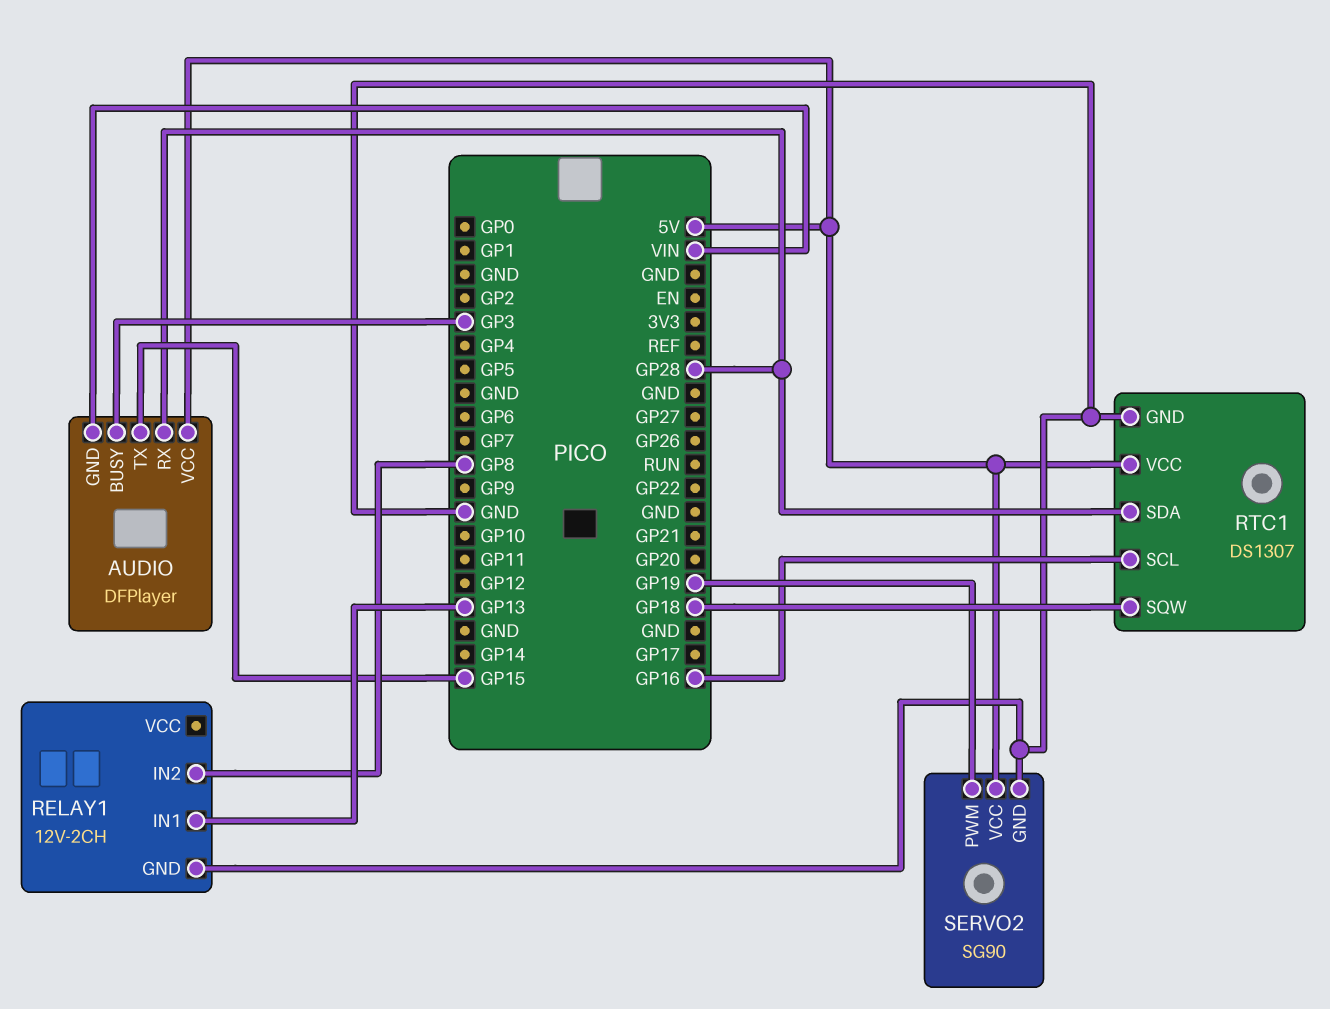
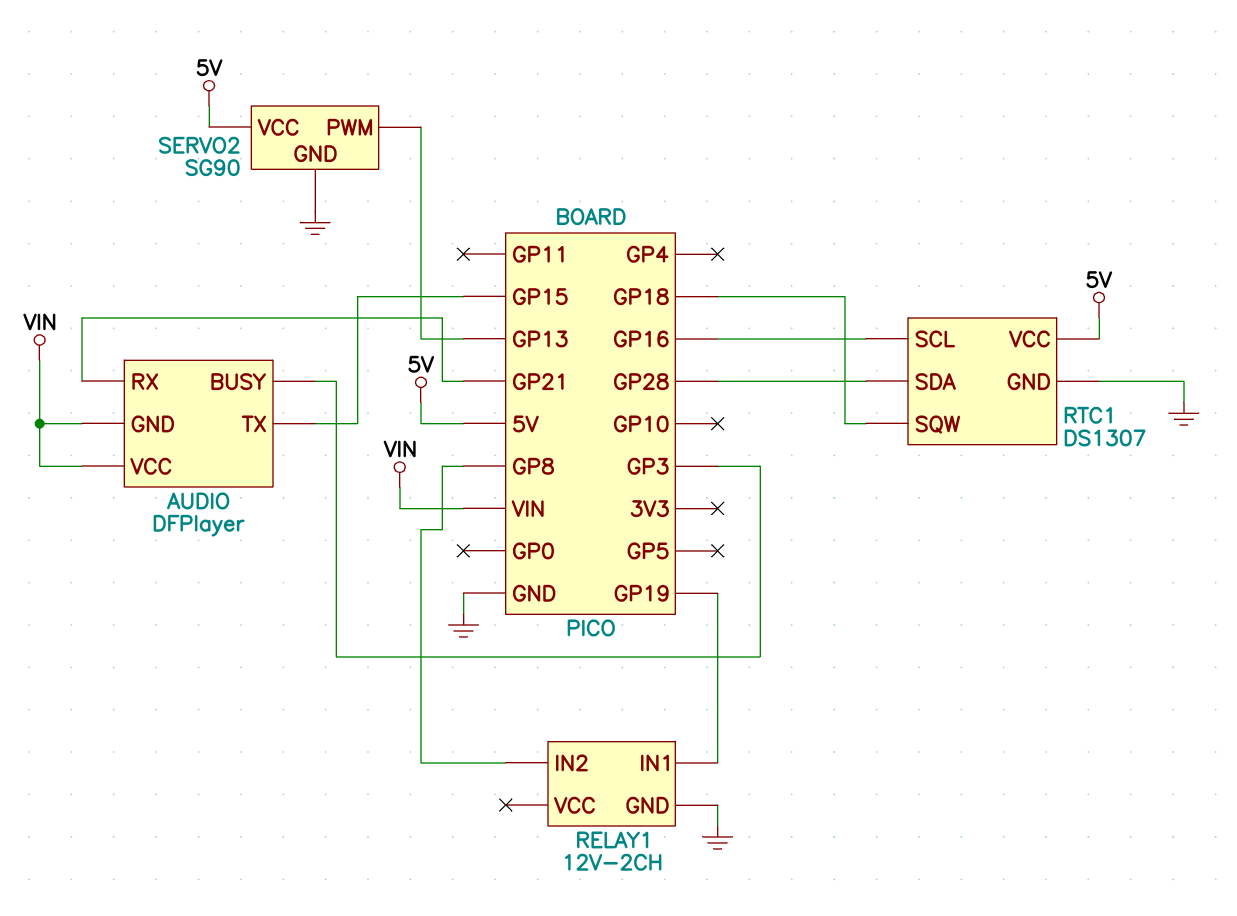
AUDIO pin RX: GP28 -> GP21
AUDIO pin VCC: 5V -> VIN
RELAY1 pin IN1: GP13 -> GP19
SERVO2 pin PWM: GP19 -> GP13

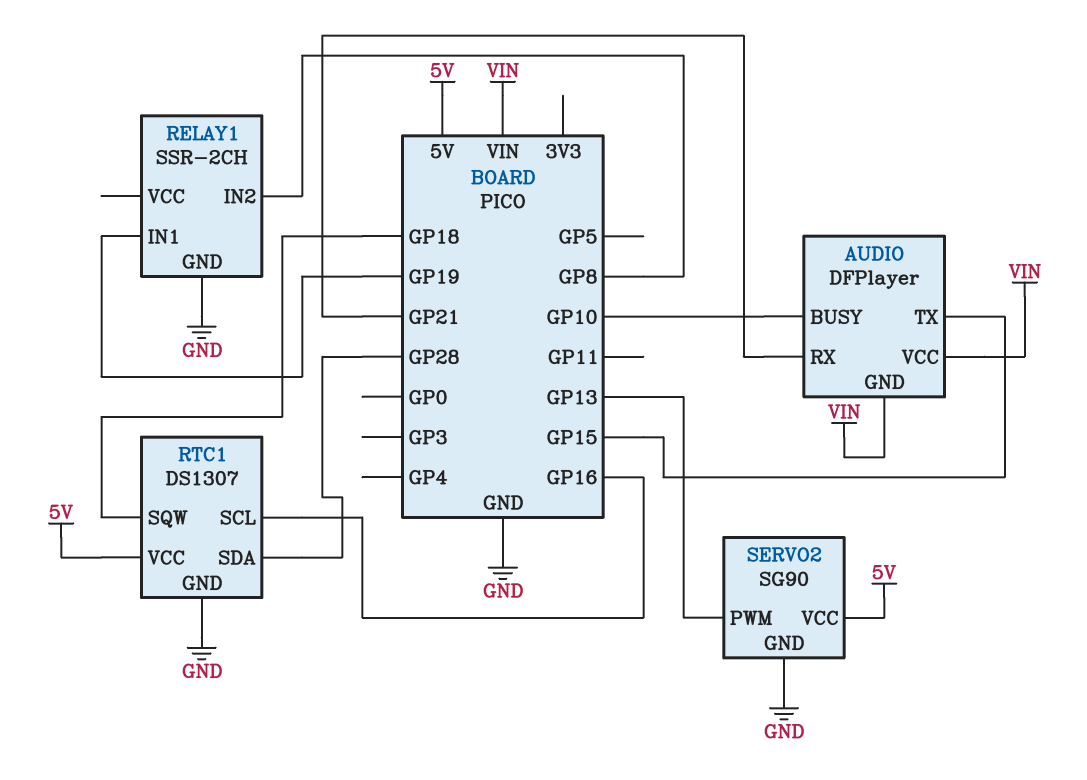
AUDIO pin BUSY: GP3 -> GP10
RELAY1: 12V-2CH -> SSR-2CH

